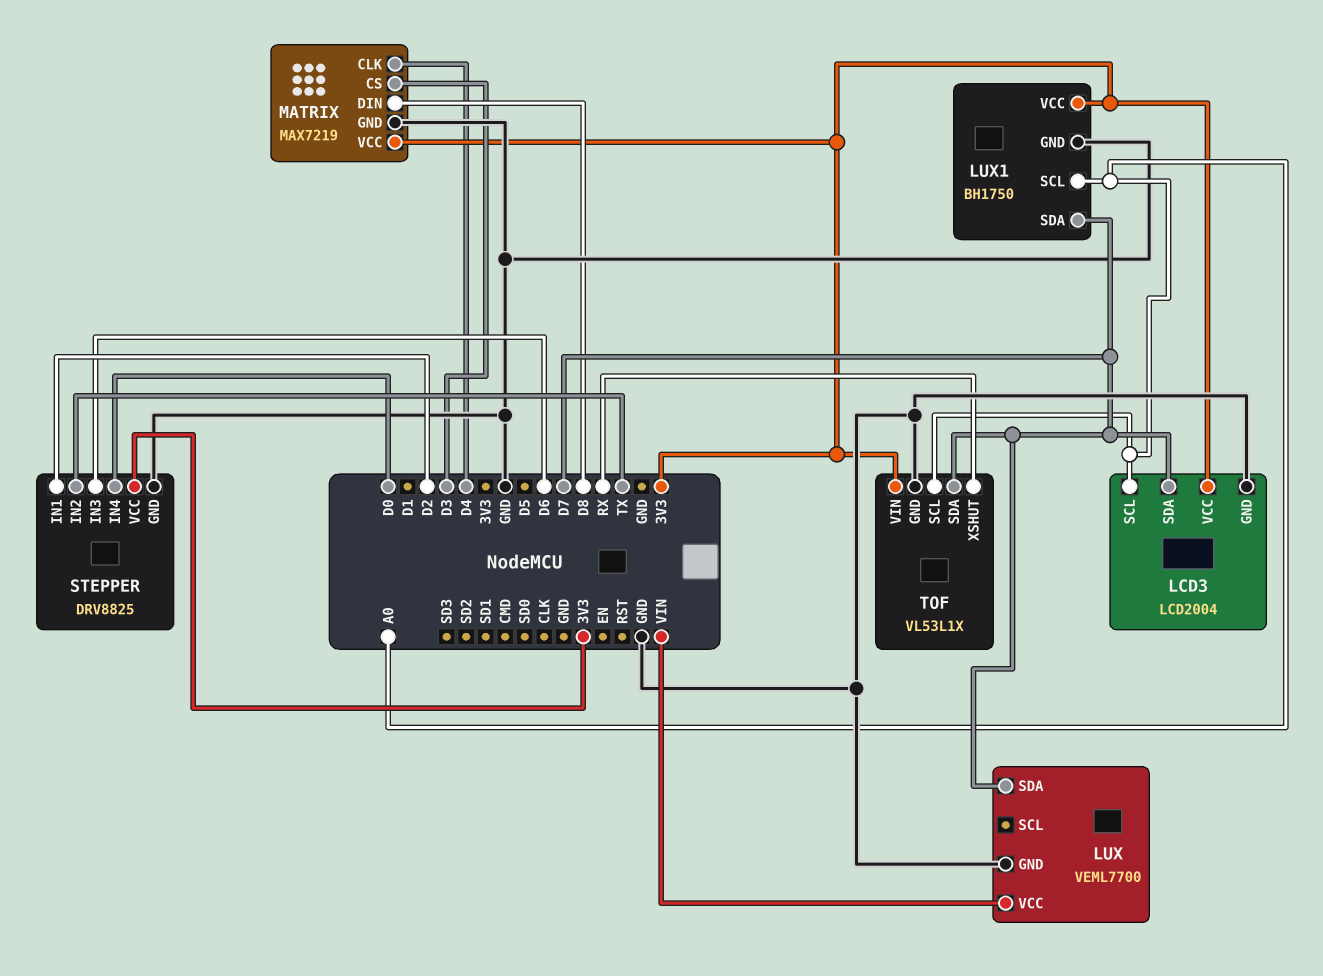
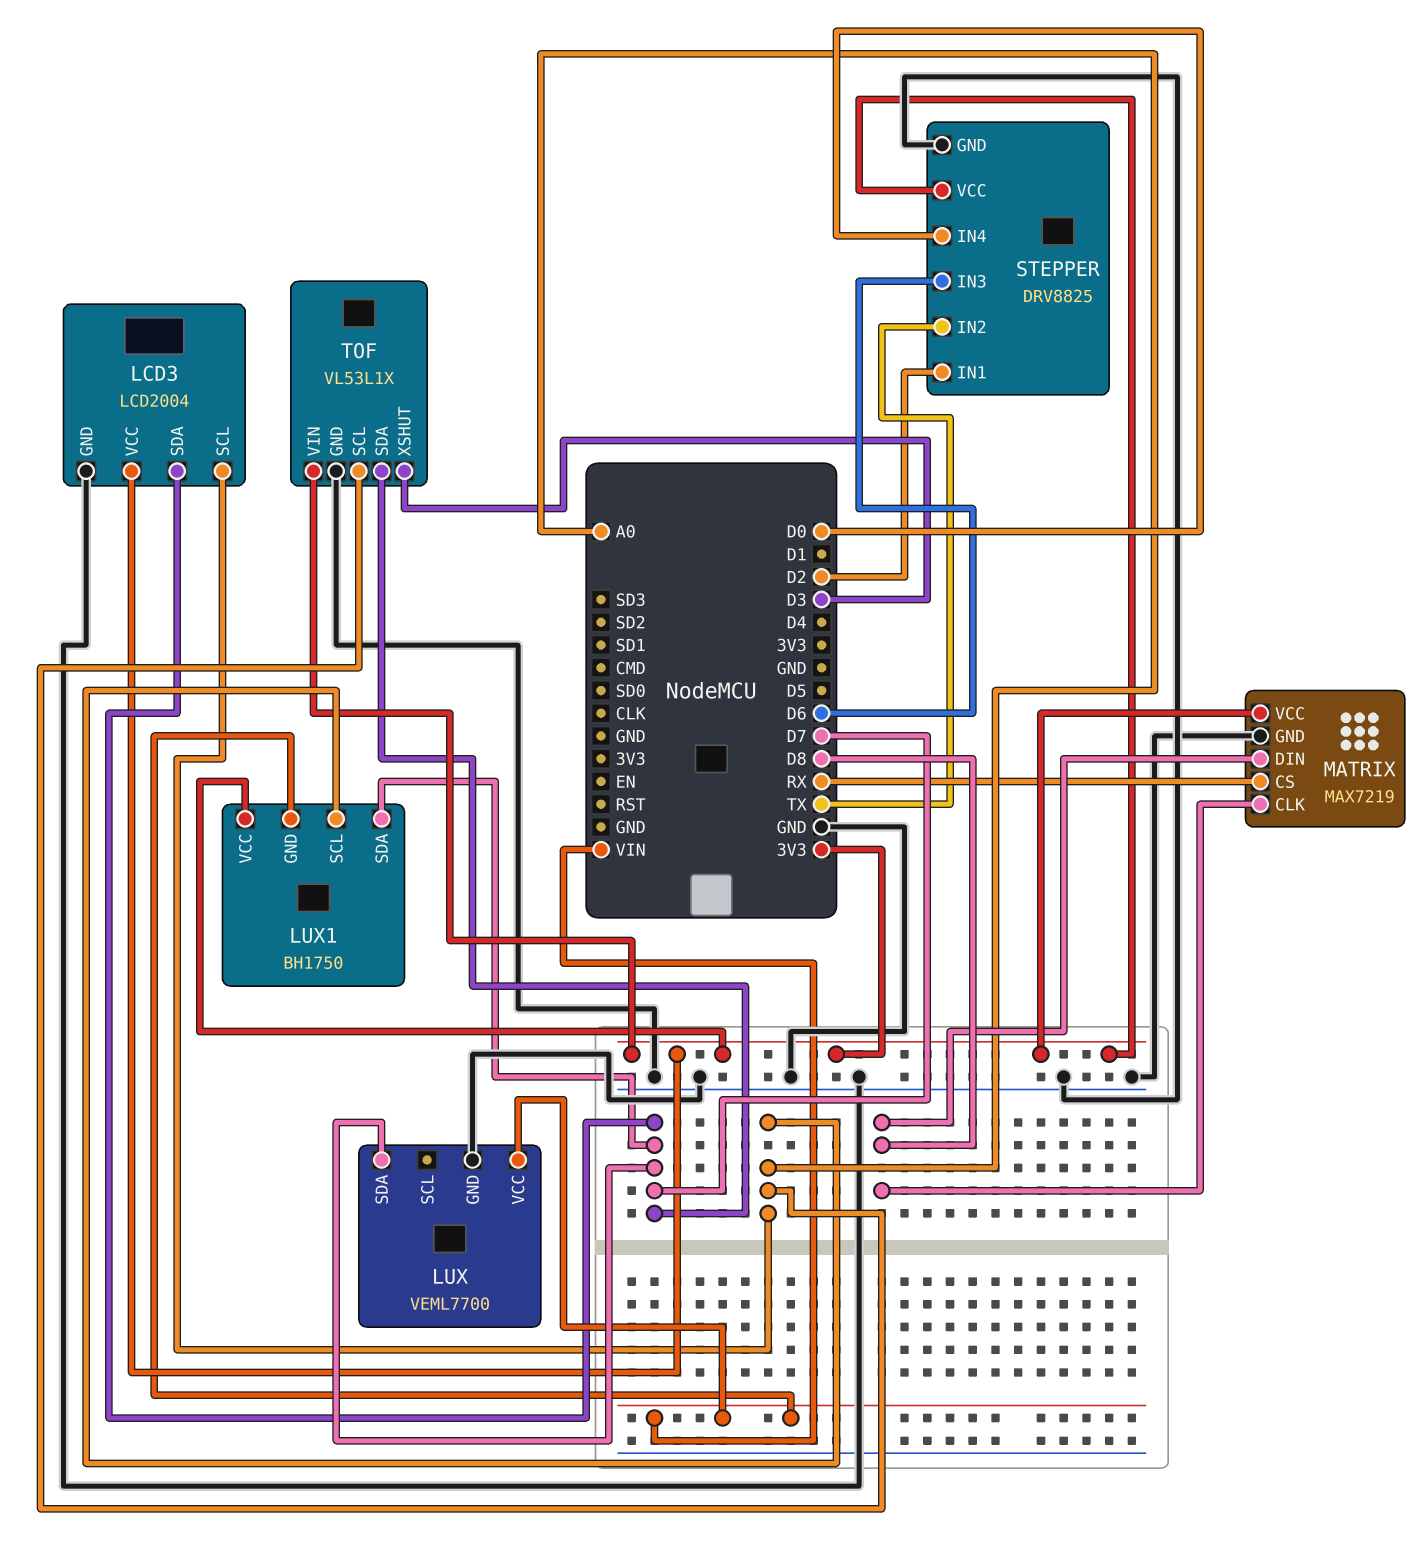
LUX1 pin GND: GND -> VIN
MATRIX pin CLK: D4 -> D8
MATRIX pin CS: D3 -> RX
TOF pin XSHUT: RX -> D3

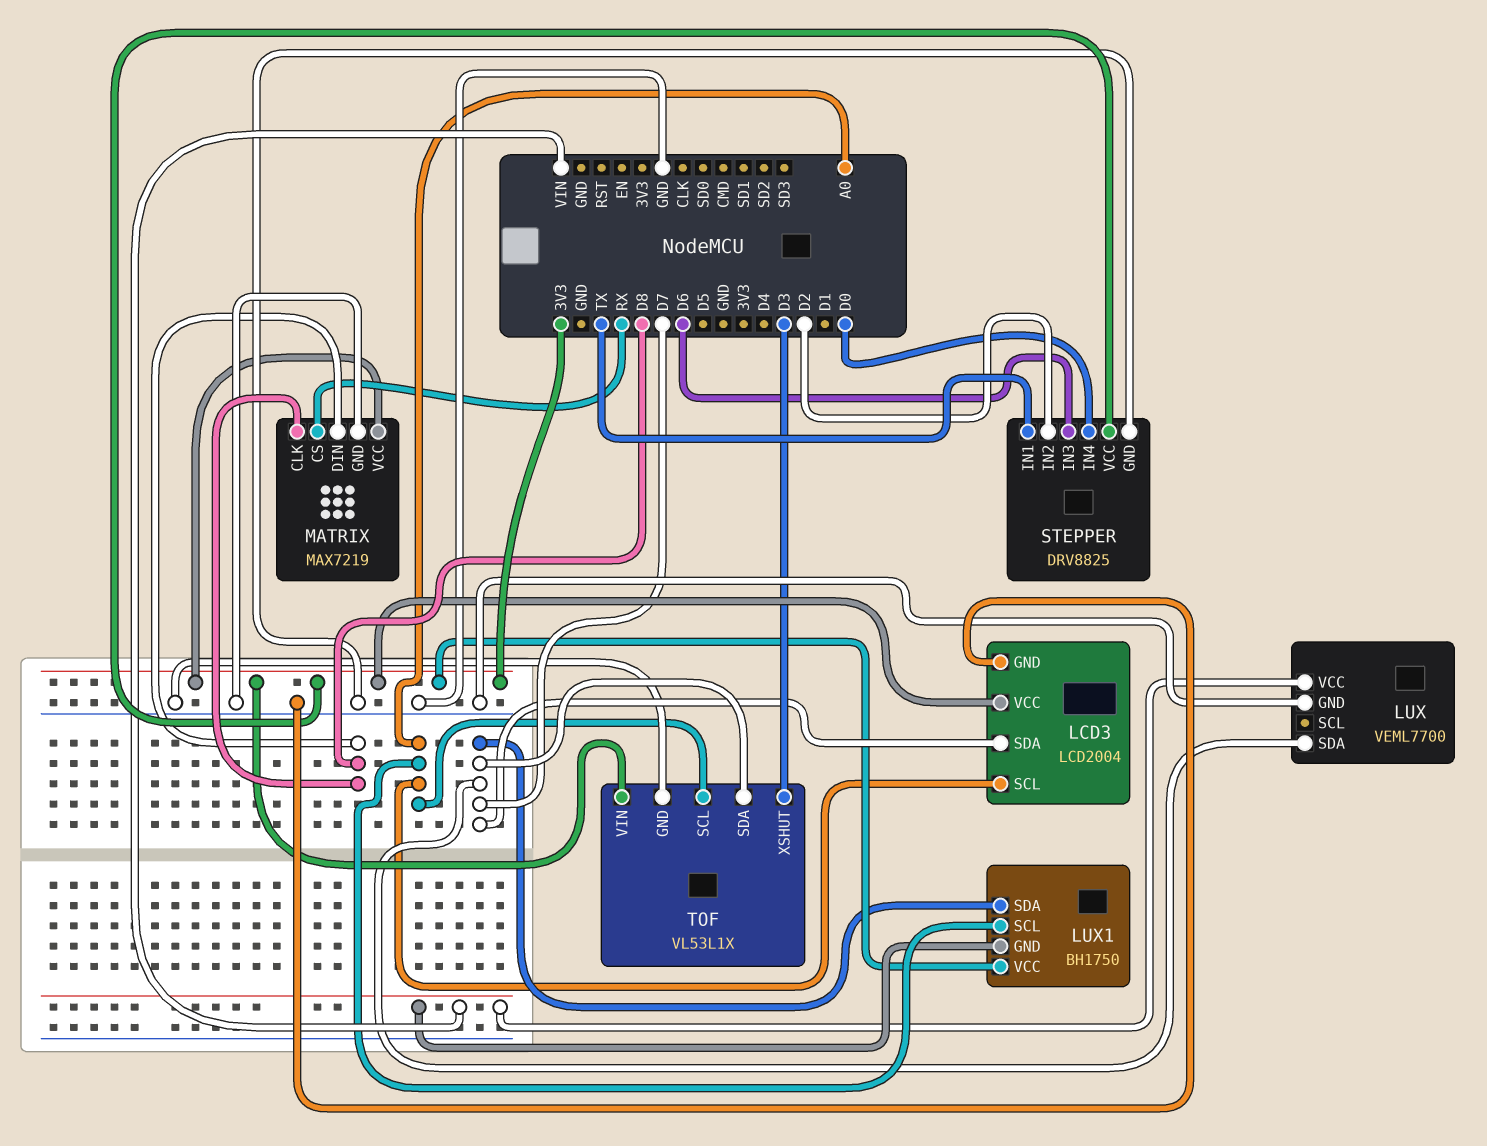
STEPPER pin IN1: D2 -> TX
STEPPER pin IN2: TX -> D2

